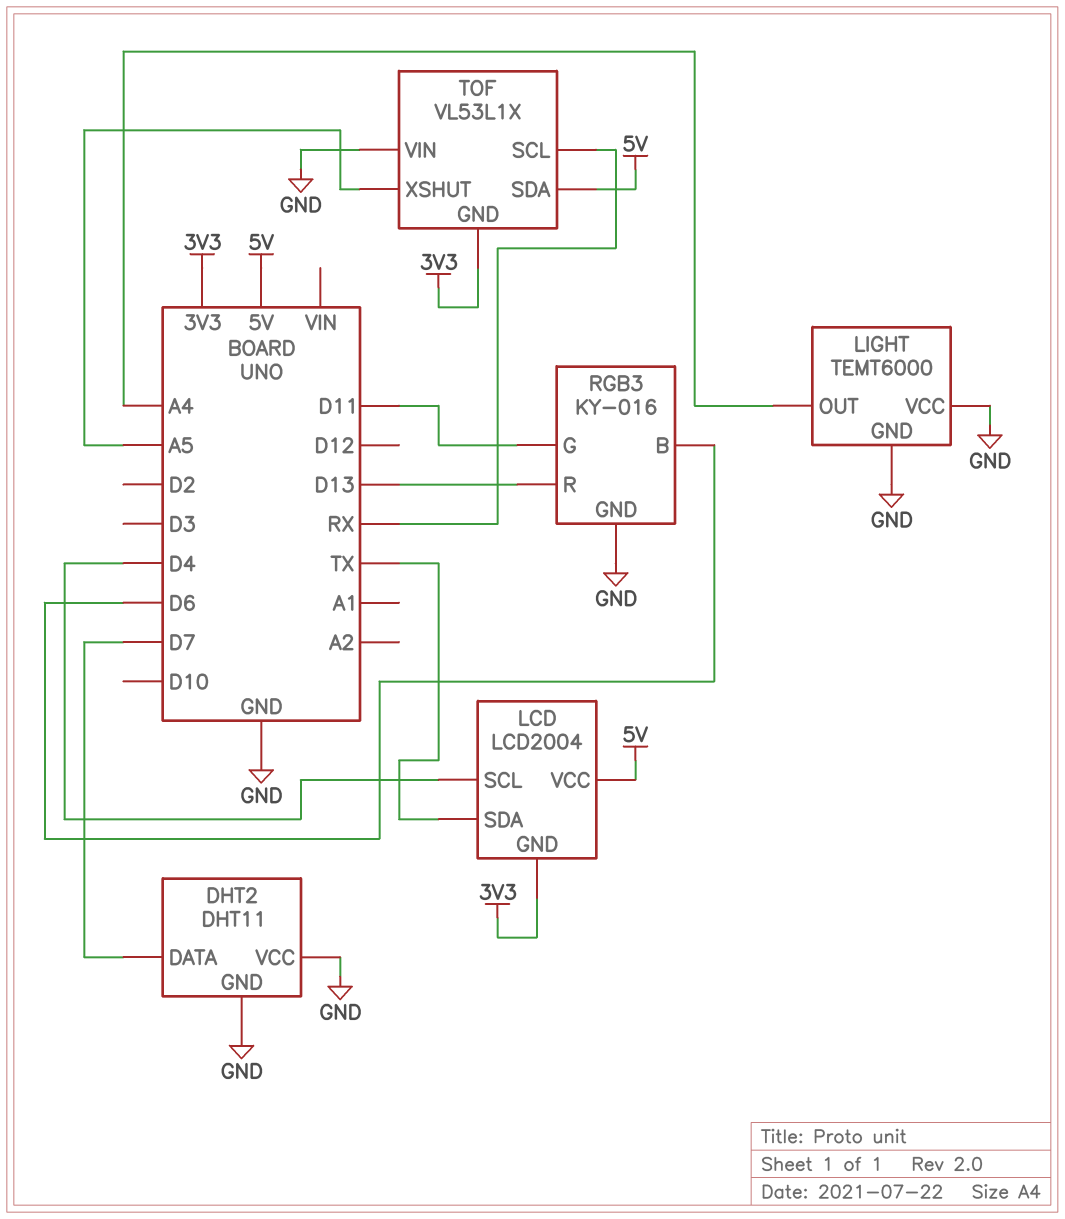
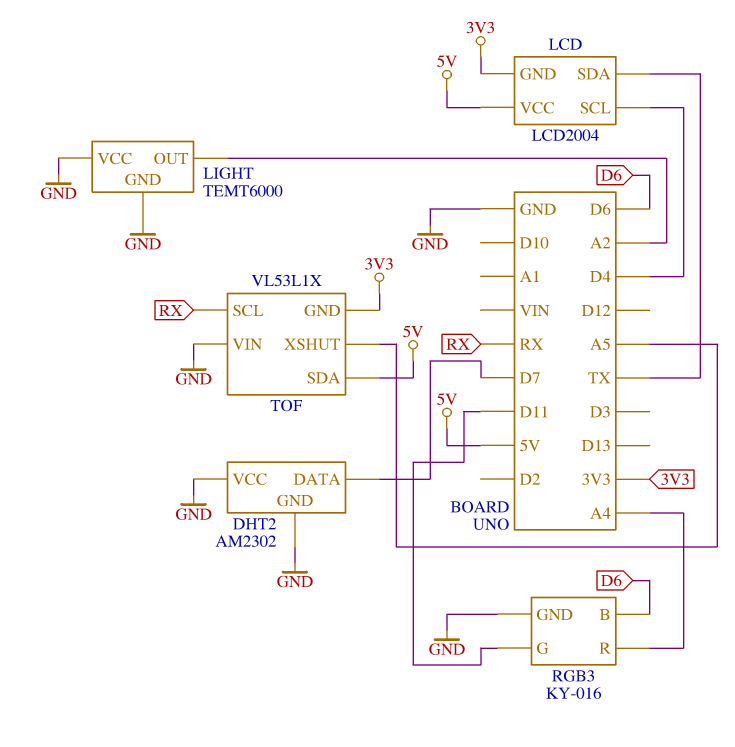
DHT2: DHT11 -> AM2302
LIGHT pin OUT: A4 -> A2
RGB3 pin R: D13 -> A4

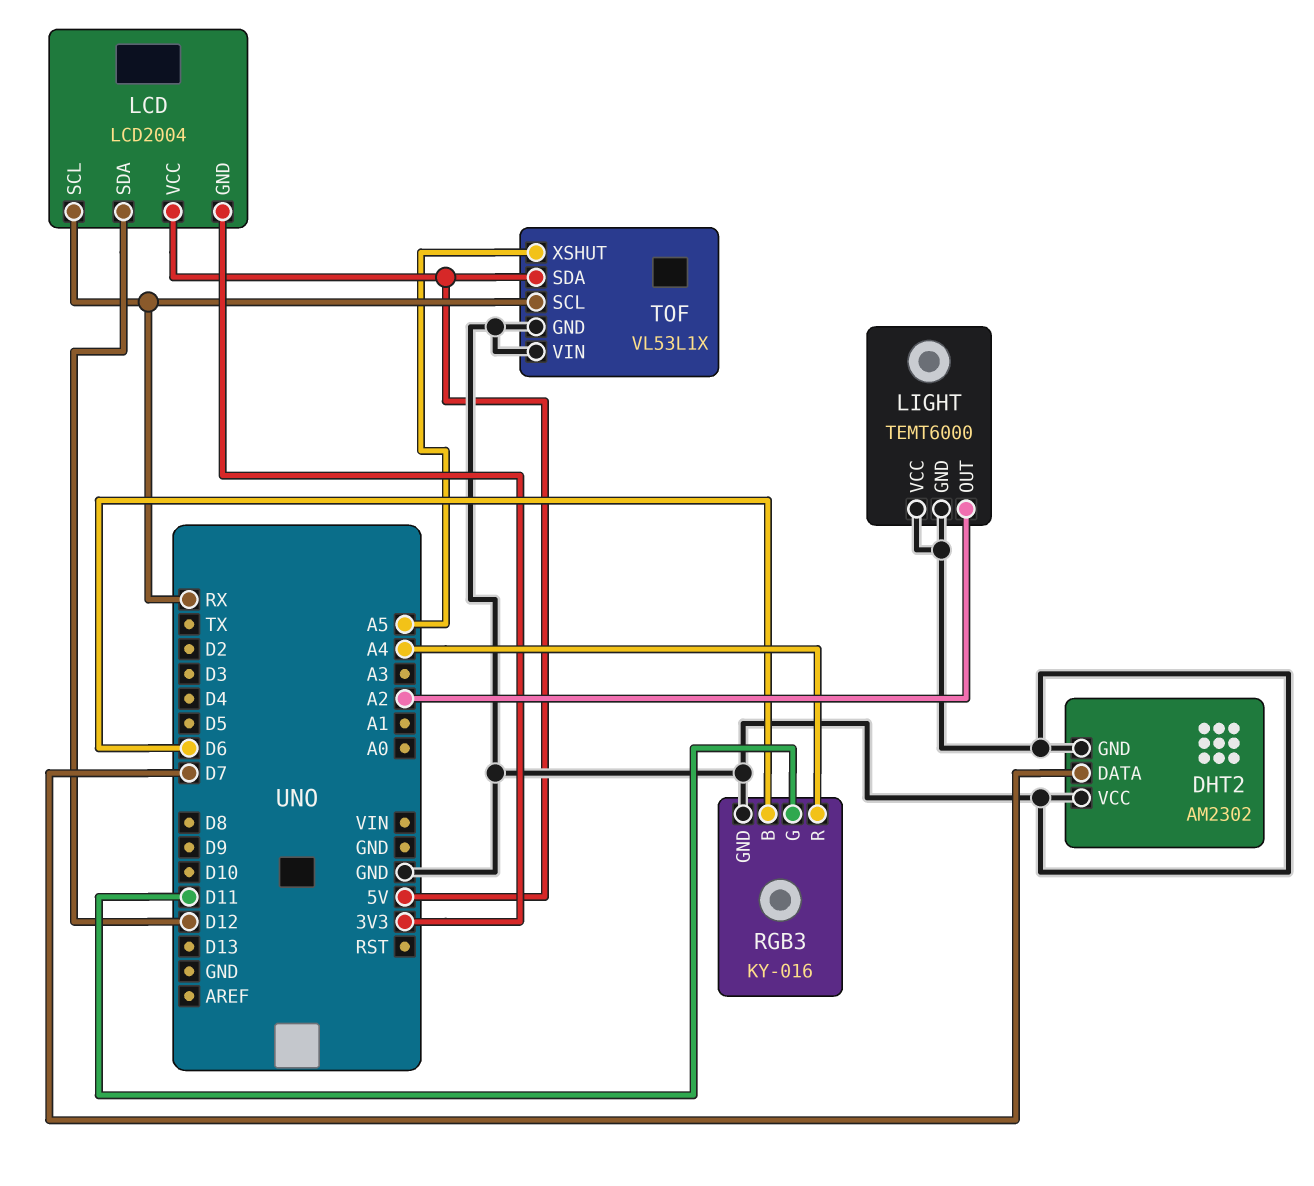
LCD pin SCL: D4 -> RX
LCD pin SDA: TX -> D12
TOF pin GND: 3V3 -> GND

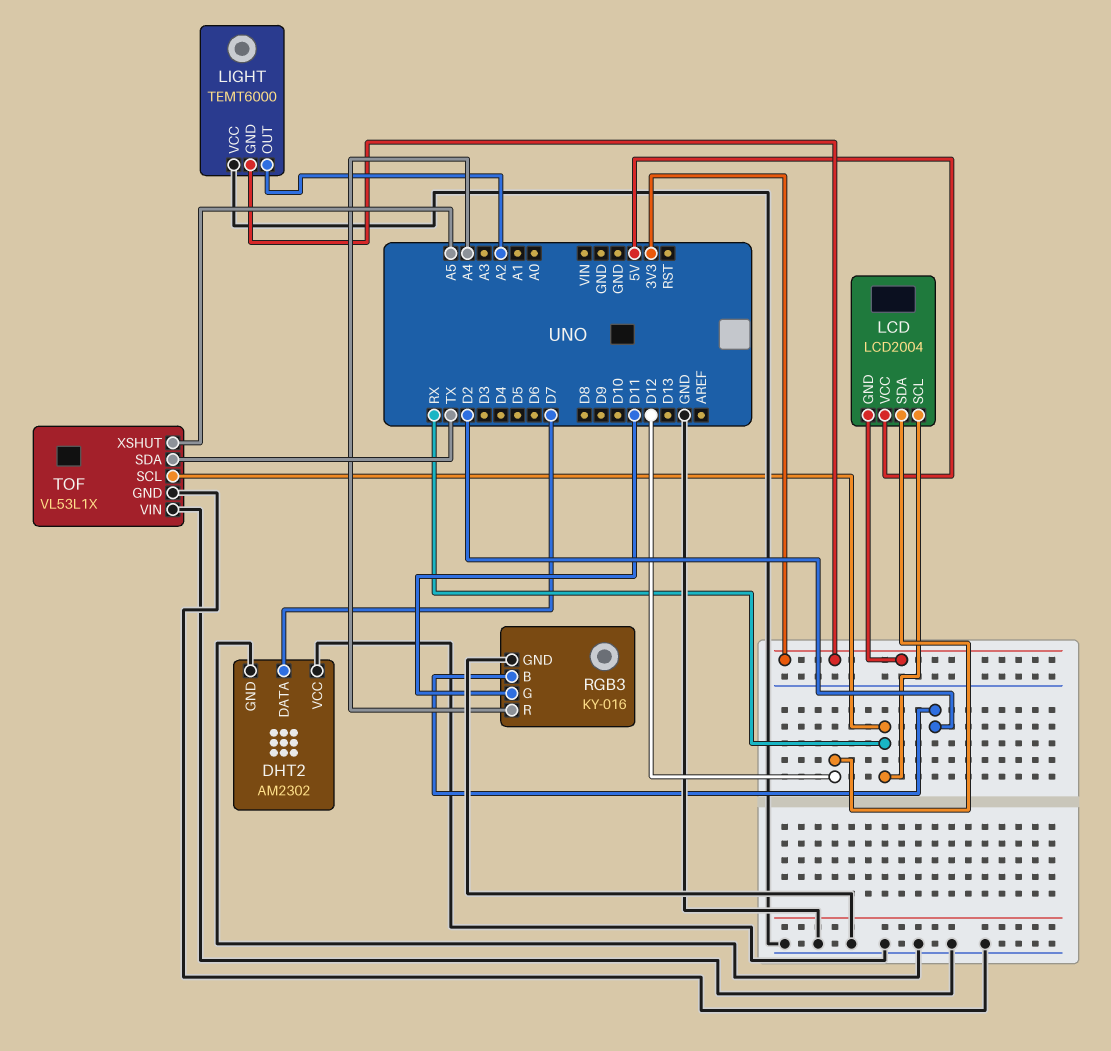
LIGHT pin GND: GND -> 3V3
RGB3 pin B: D6 -> D2
TOF pin SDA: 5V -> TX

